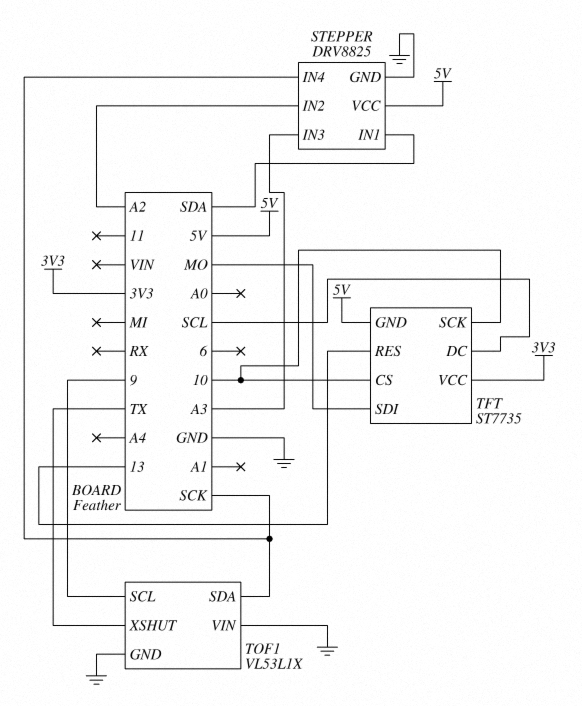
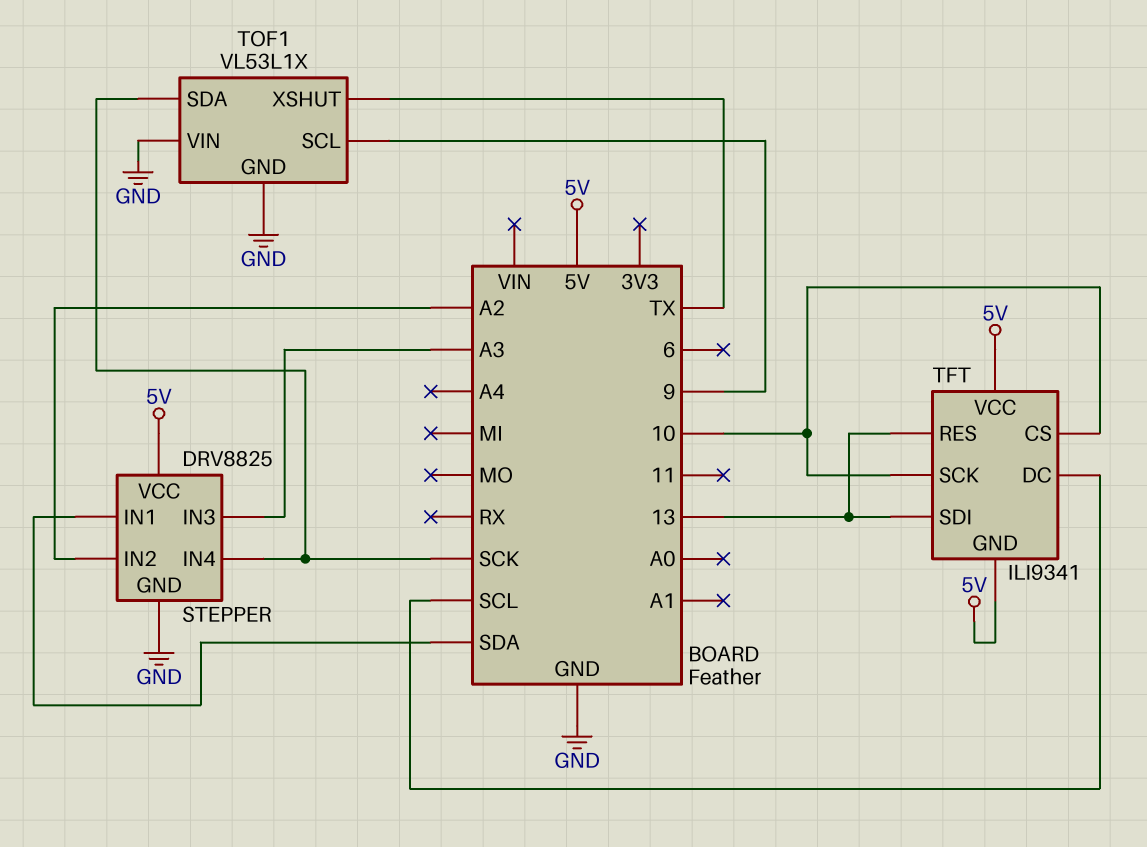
TFT: ST7735 -> ILI9341
TFT pin SDI: MO -> 13
TFT pin VCC: 3V3 -> 5V

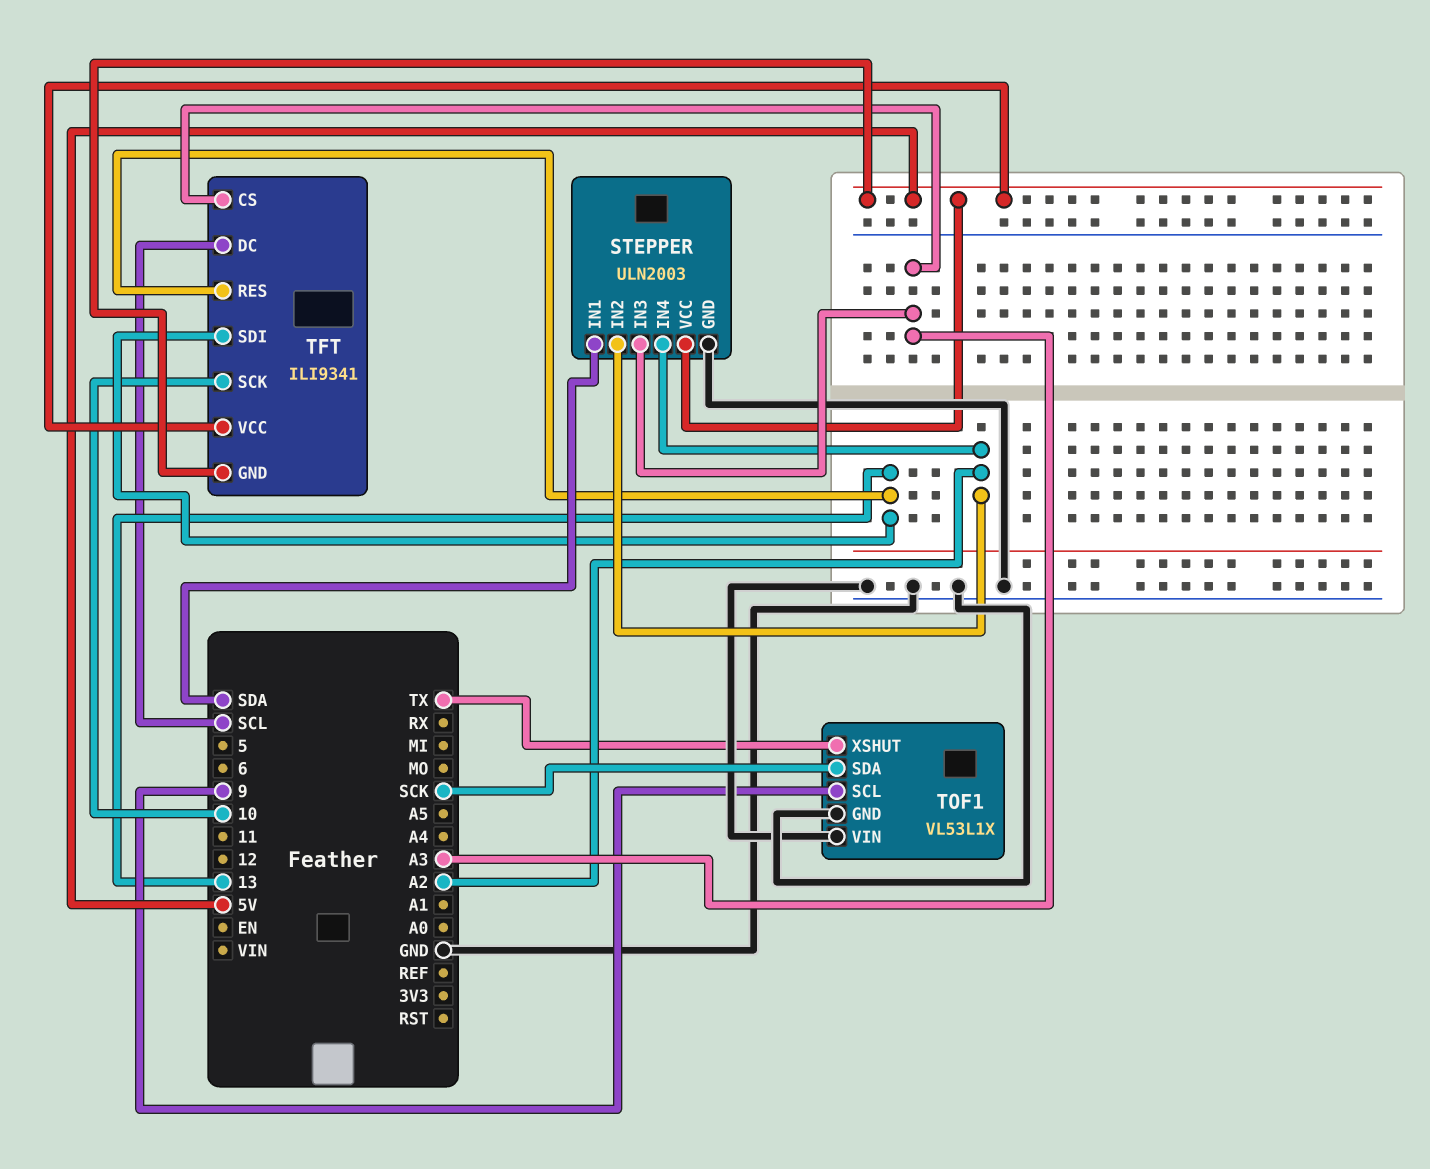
STEPPER: DRV8825 -> ULN2003
STEPPER pin IN4: SCK -> A2
TFT pin CS: 10 -> A3

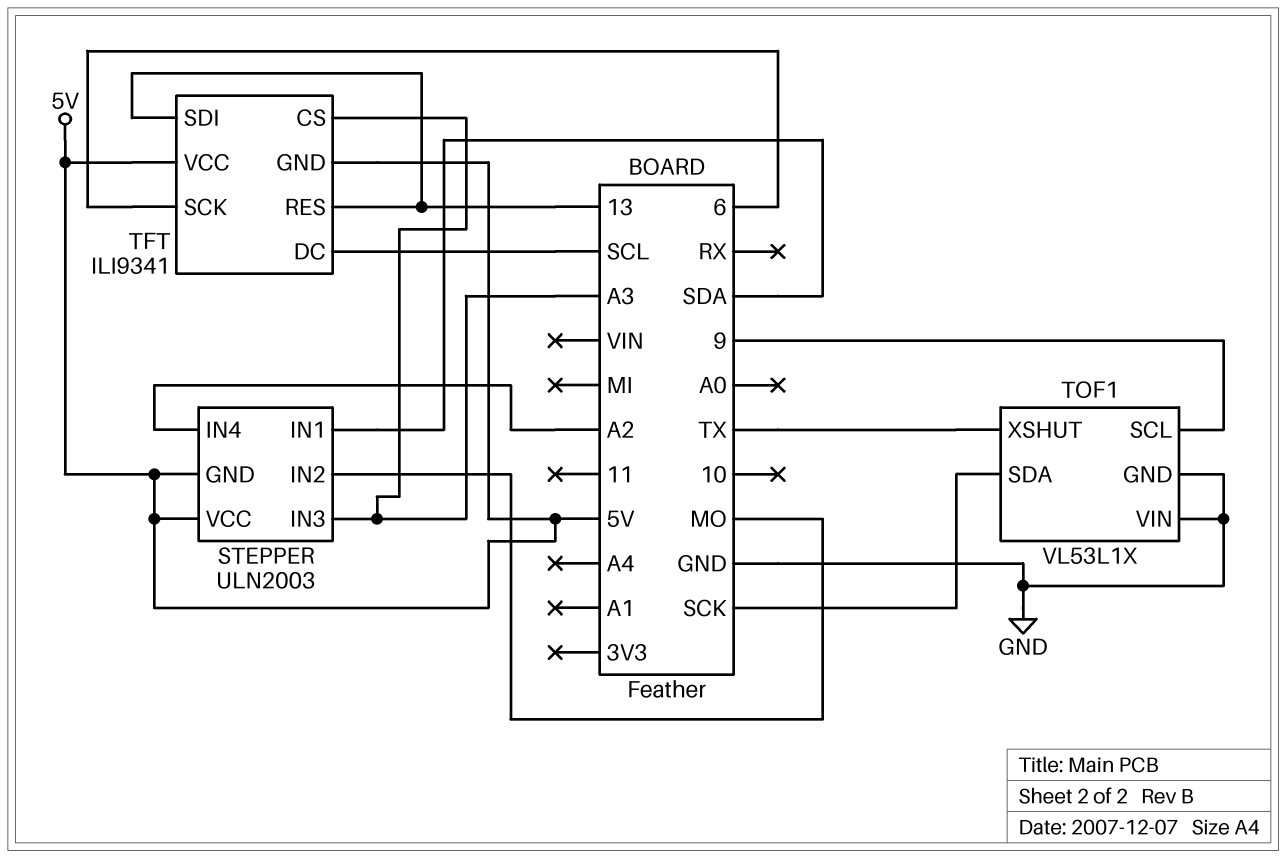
STEPPER pin GND: GND -> 5V
STEPPER pin IN2: A2 -> MO
TFT pin SCK: 10 -> 6

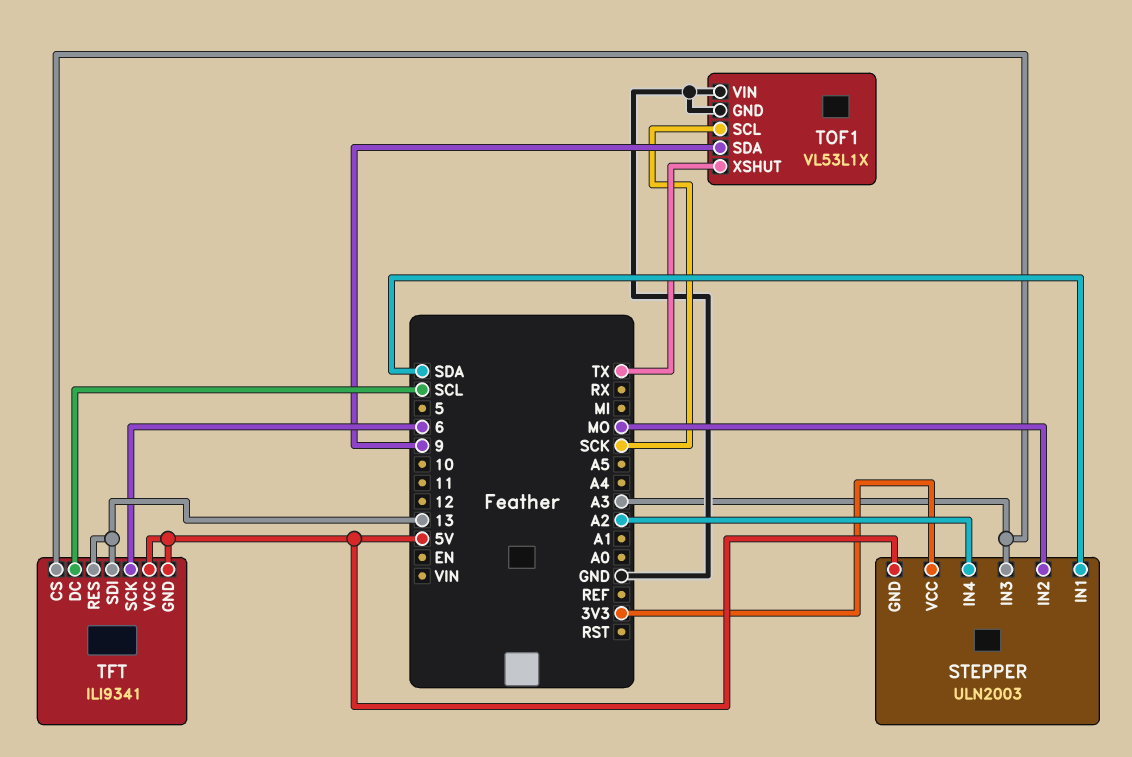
STEPPER pin VCC: 5V -> 3V3
TOF1 pin SCL: 9 -> SCK
TOF1 pin SDA: SCK -> 9

